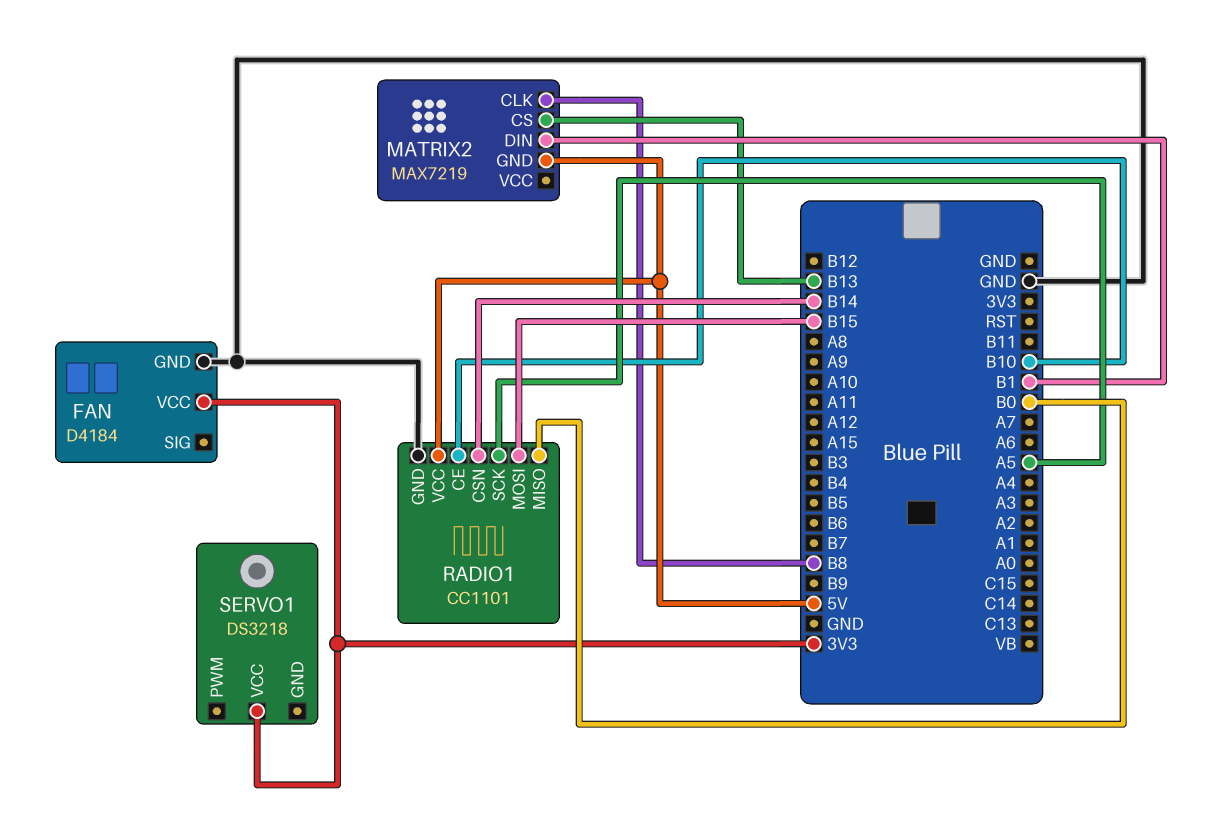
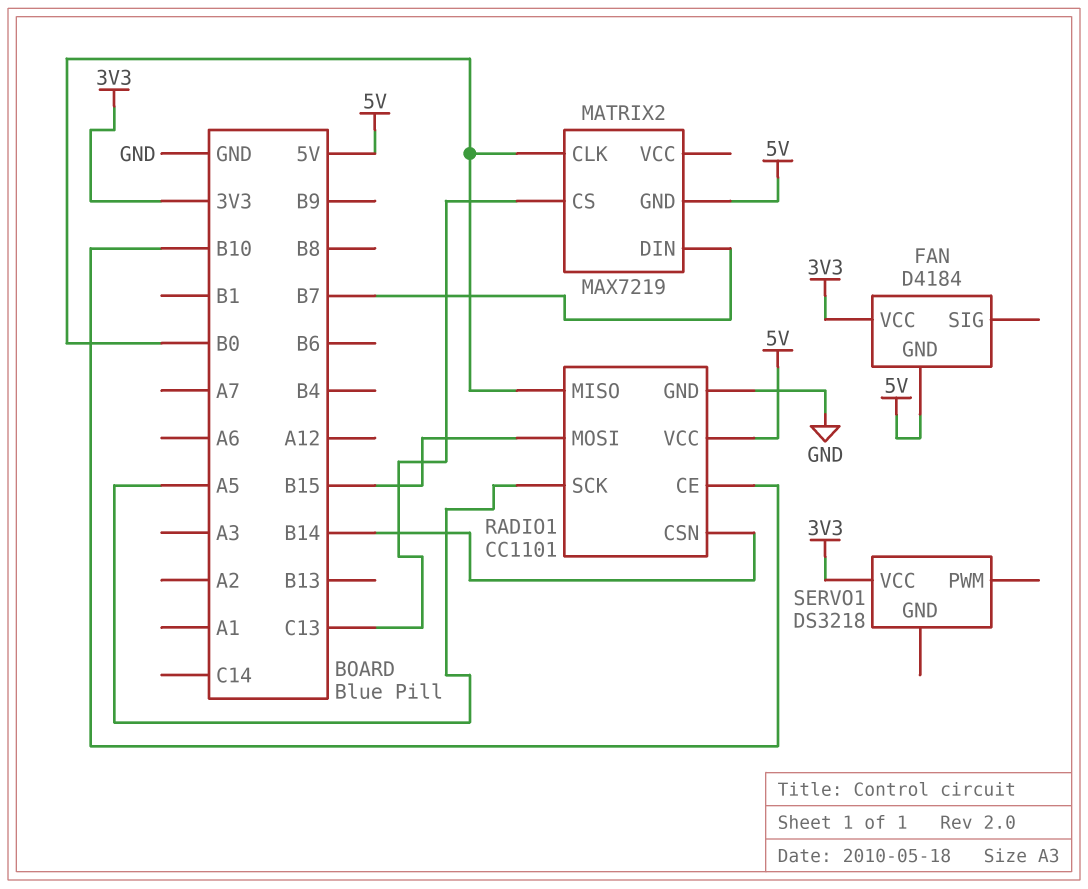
FAN pin GND: GND -> 5V
MATRIX2 pin CLK: B8 -> B0
MATRIX2 pin CS: B13 -> C13
MATRIX2 pin DIN: B1 -> B7

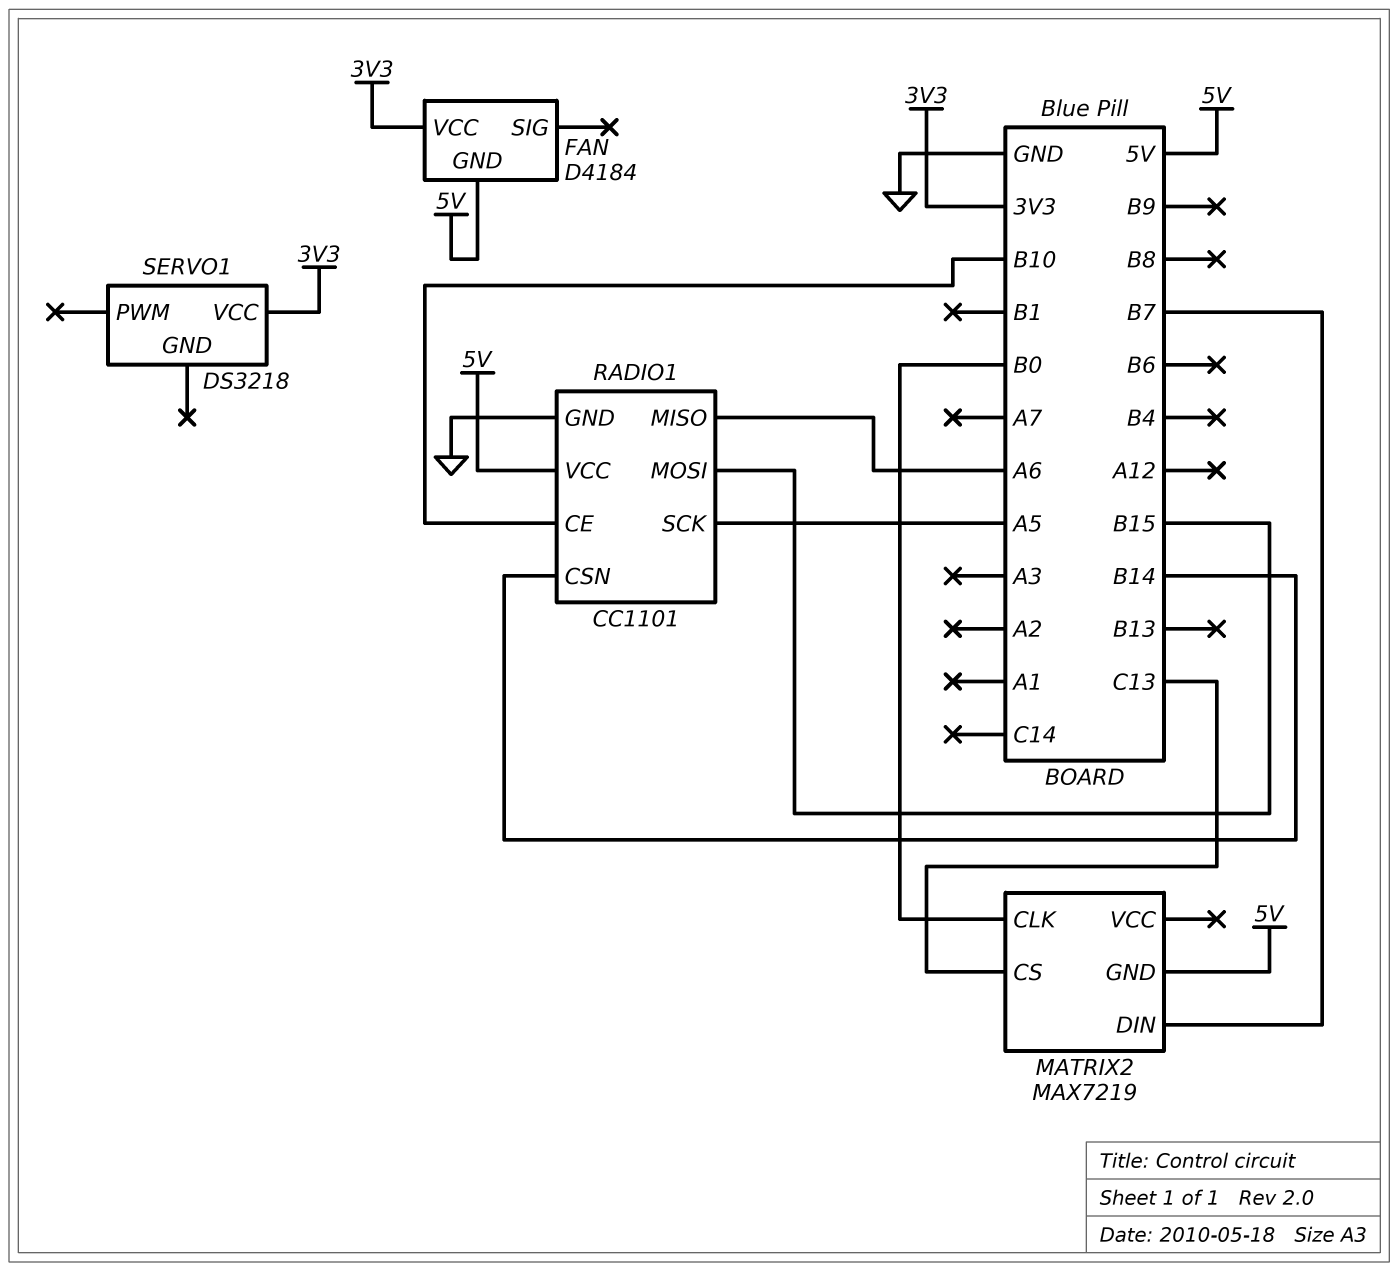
RADIO1 pin MISO: B0 -> A6

